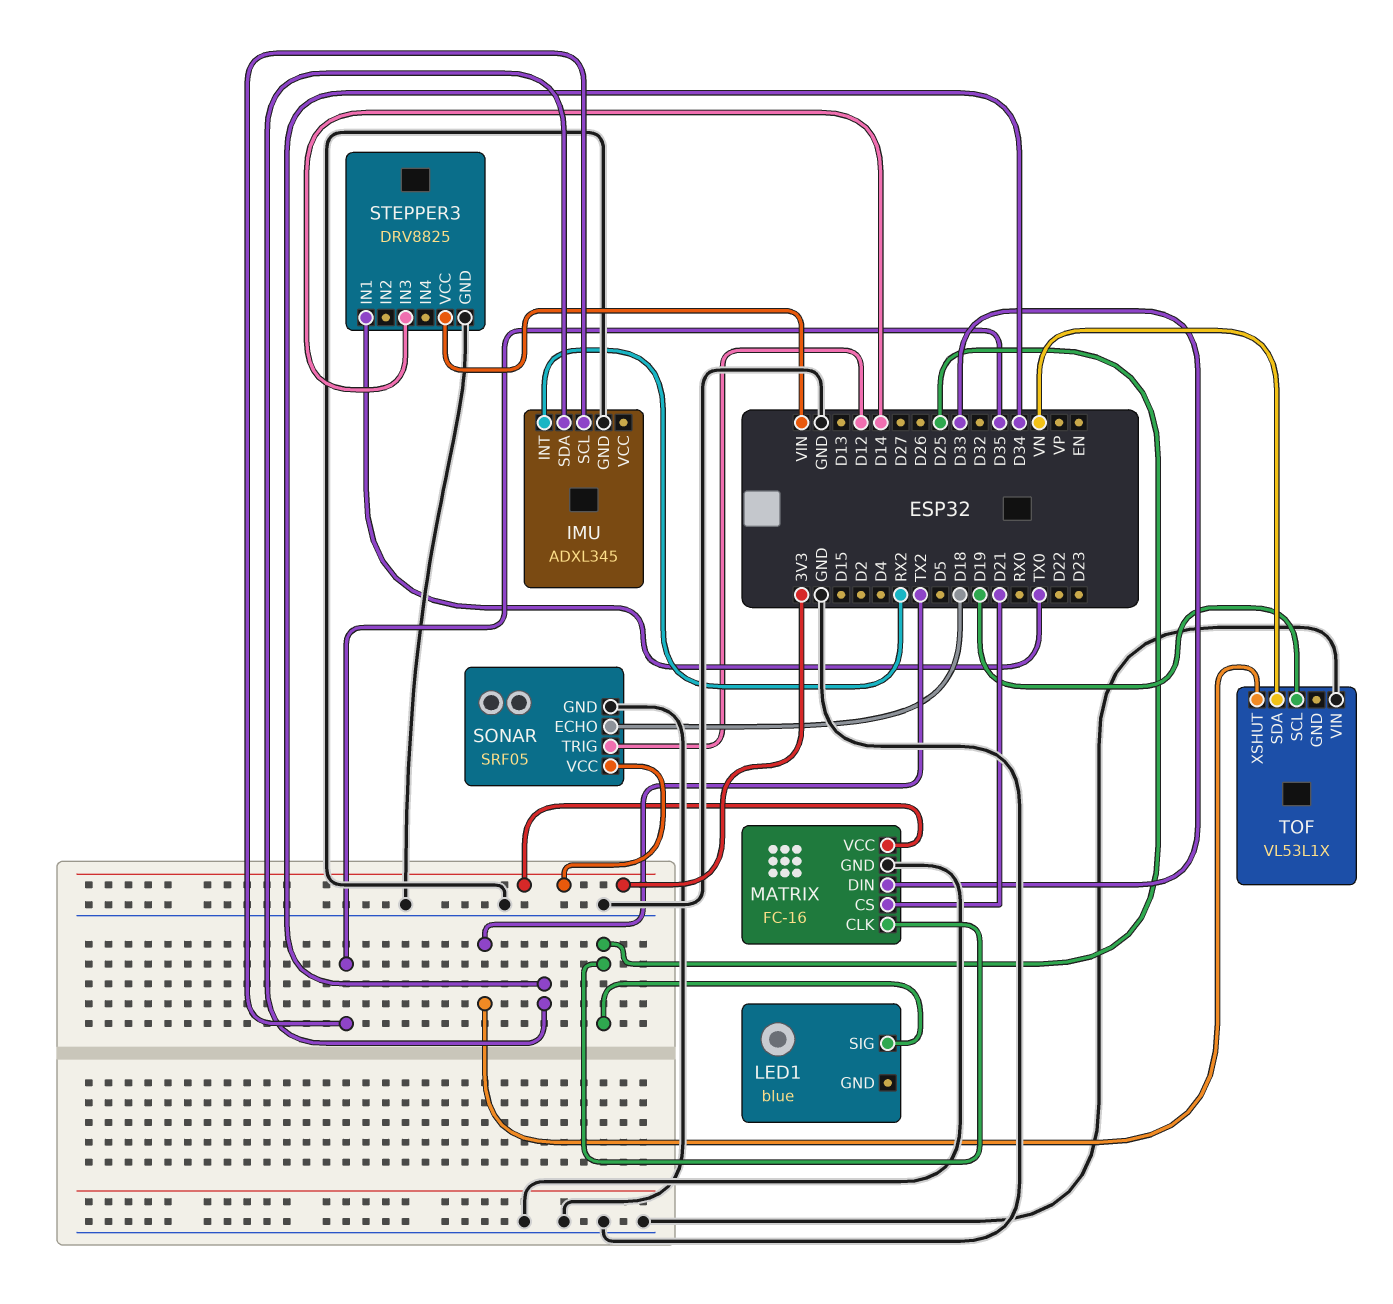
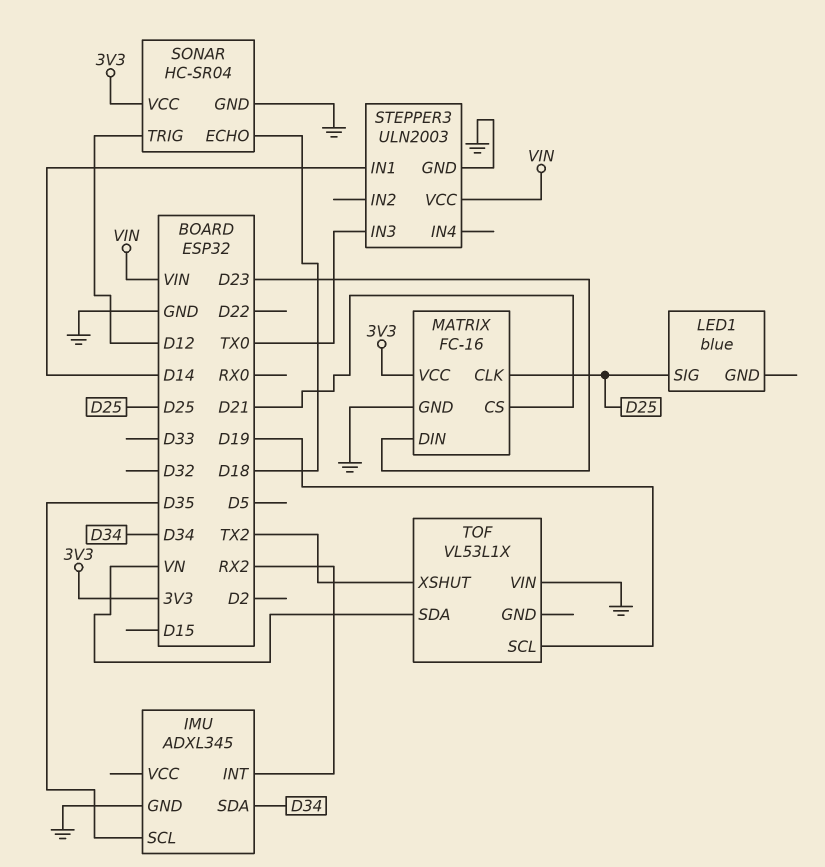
MATRIX pin DIN: D33 -> D23
SONAR: SRF05 -> HC-SR04
STEPPER3: DRV8825 -> ULN2003
STEPPER3 pin IN1: TX0 -> D14
STEPPER3 pin IN3: D14 -> TX0

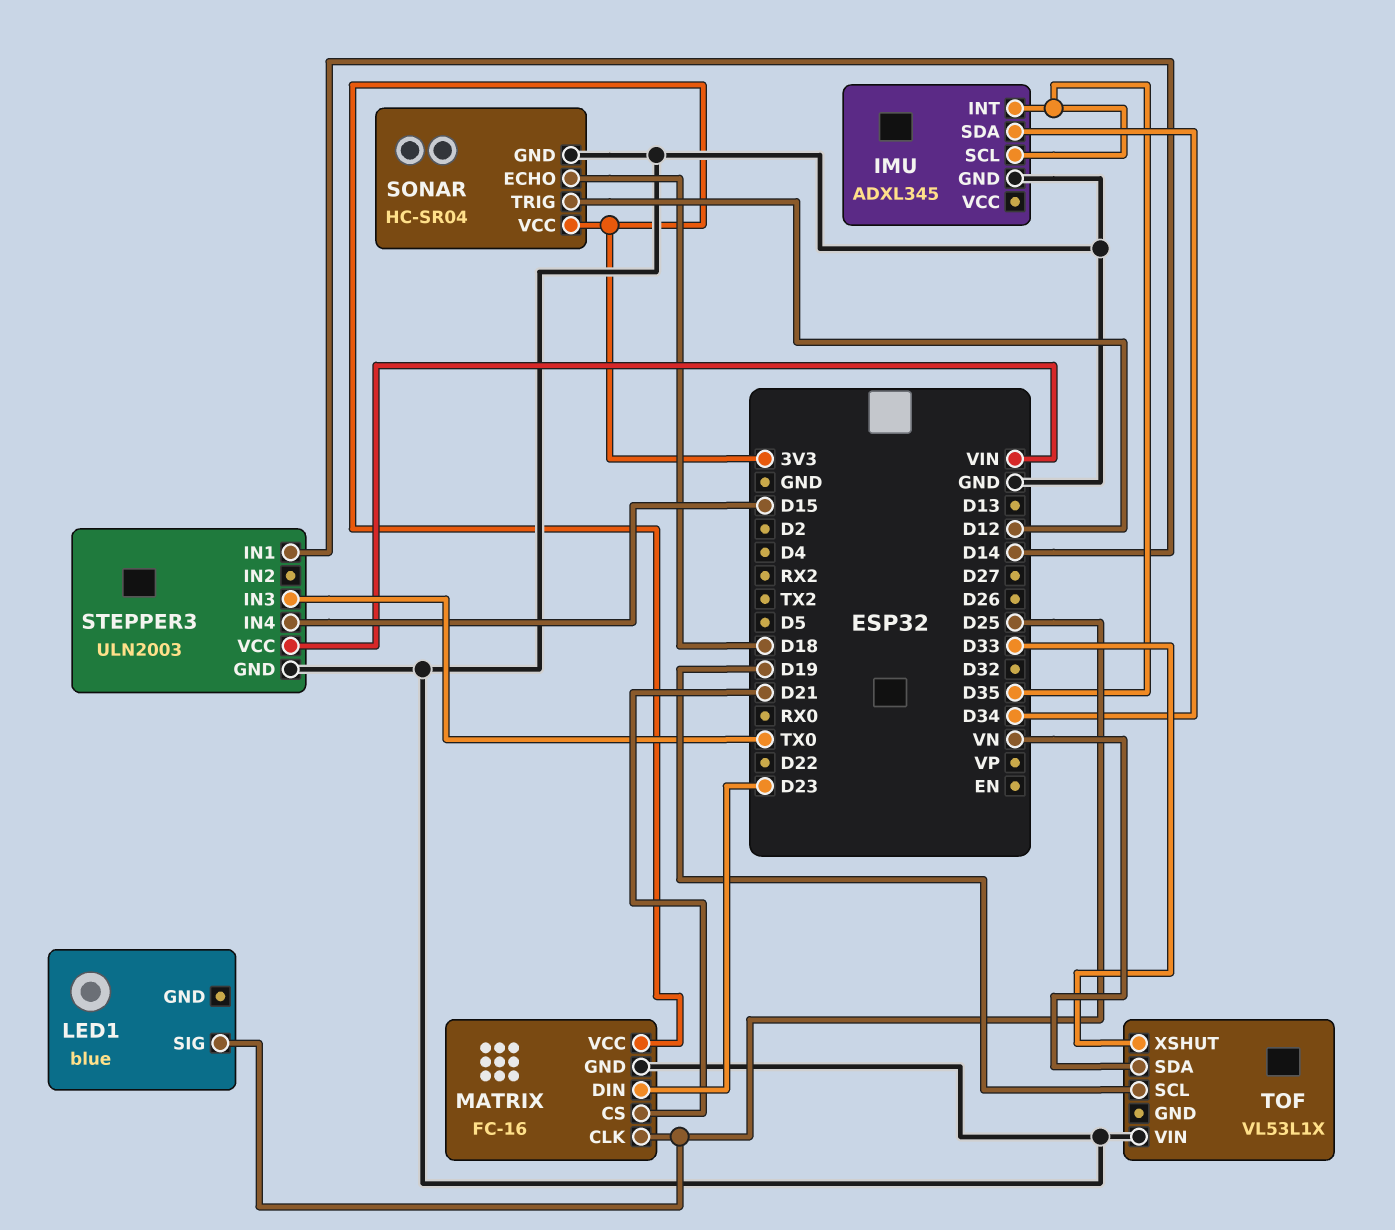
IMU pin INT: RX2 -> D35
STEPPER3 pin IN4: none -> D15
TOF pin XSHUT: TX2 -> D33

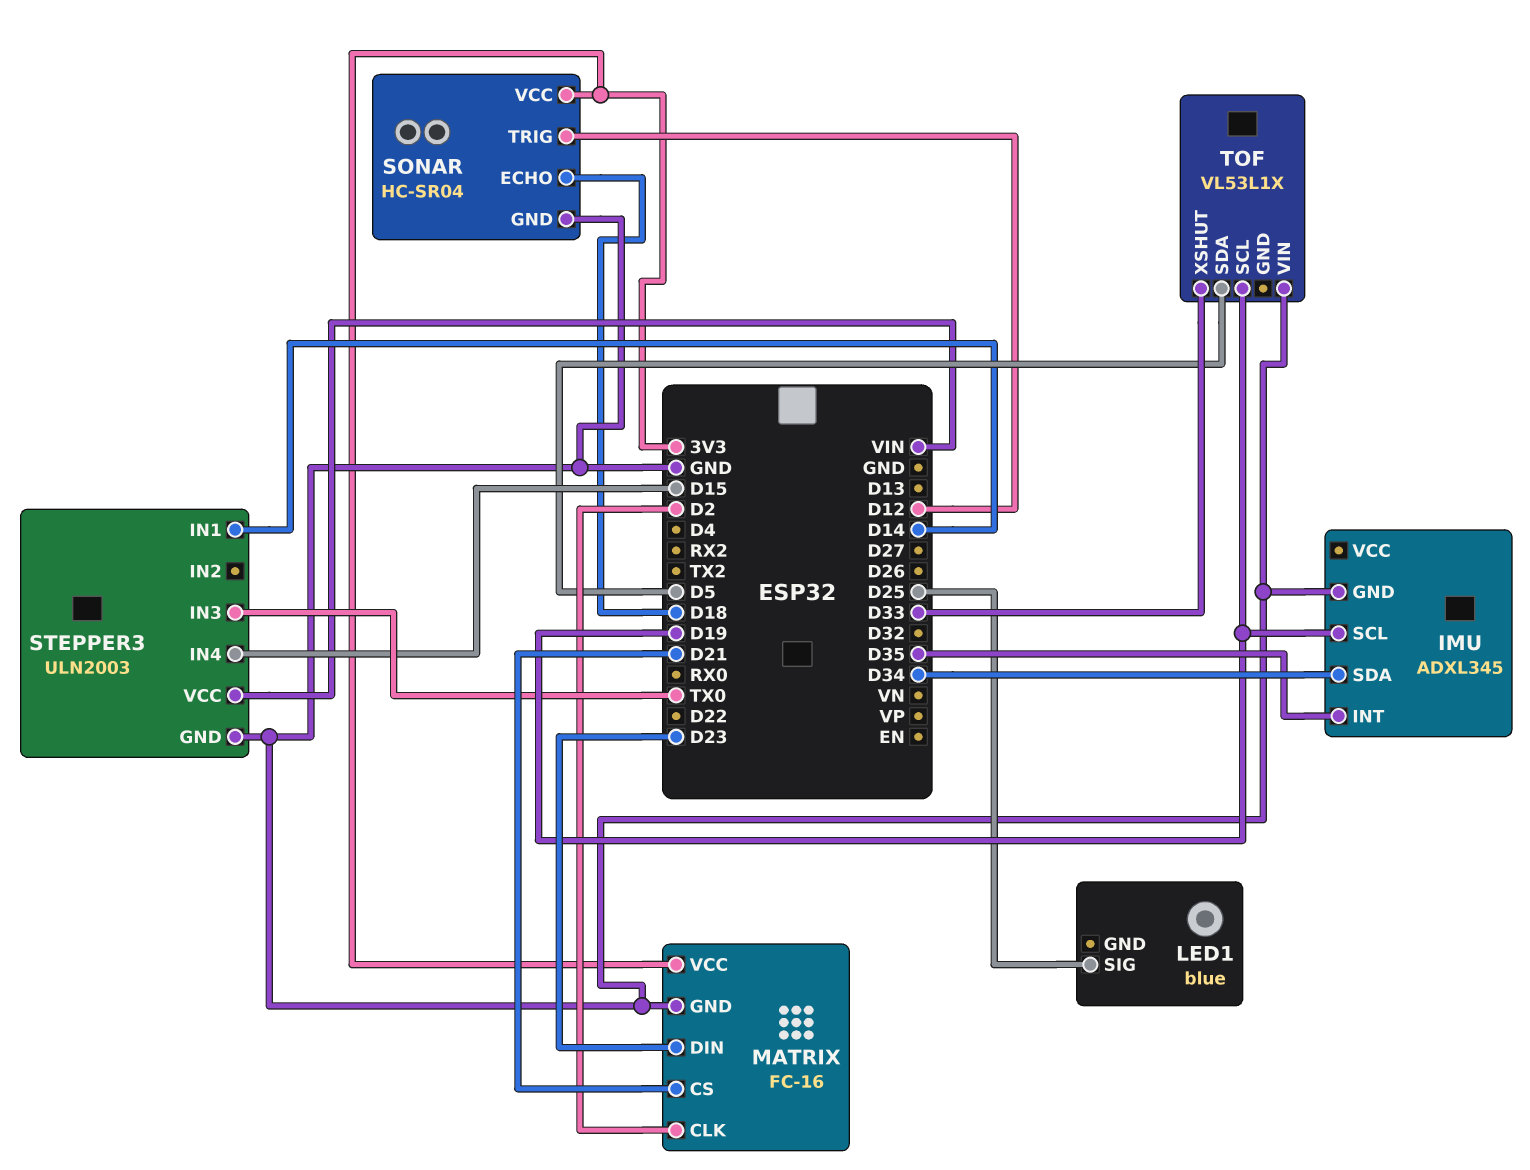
IMU pin SCL: D35 -> D19
MATRIX pin CLK: D25 -> D2
TOF pin SDA: VN -> D5

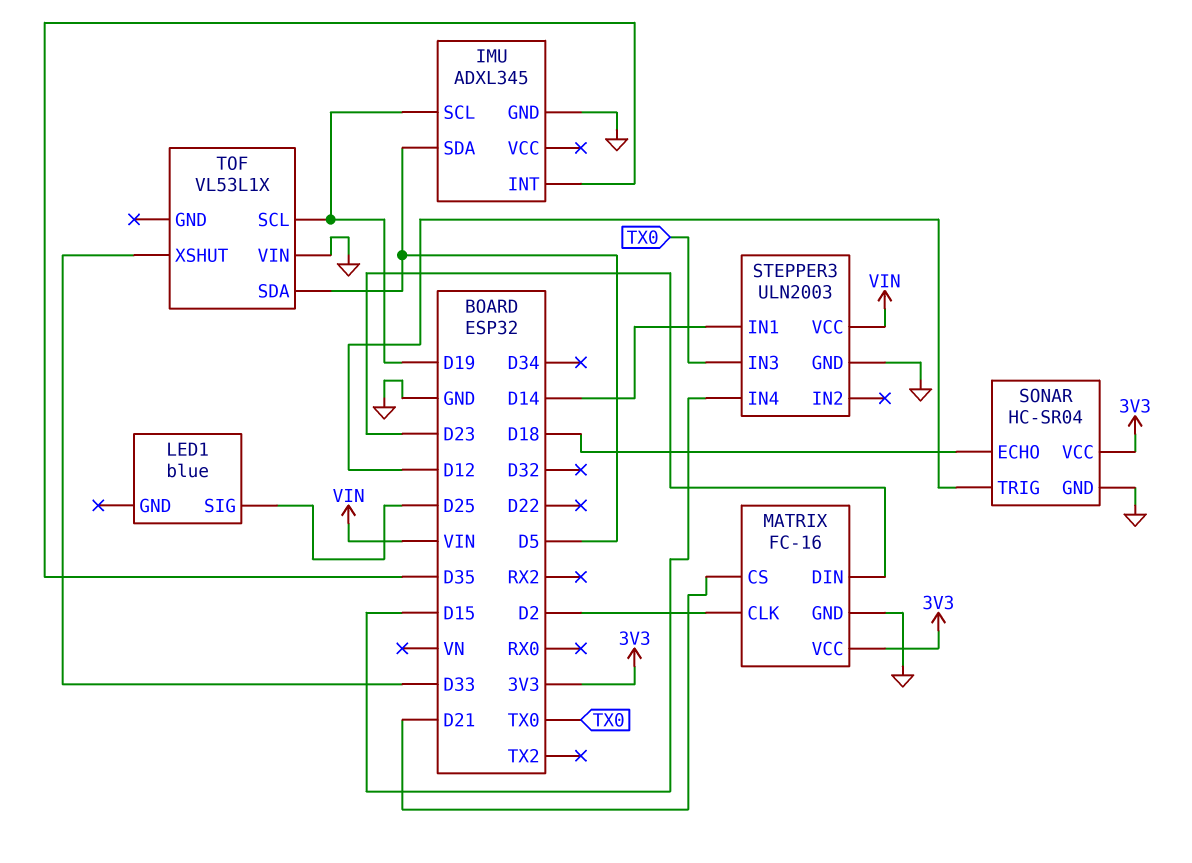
IMU pin SDA: D34 -> D5

